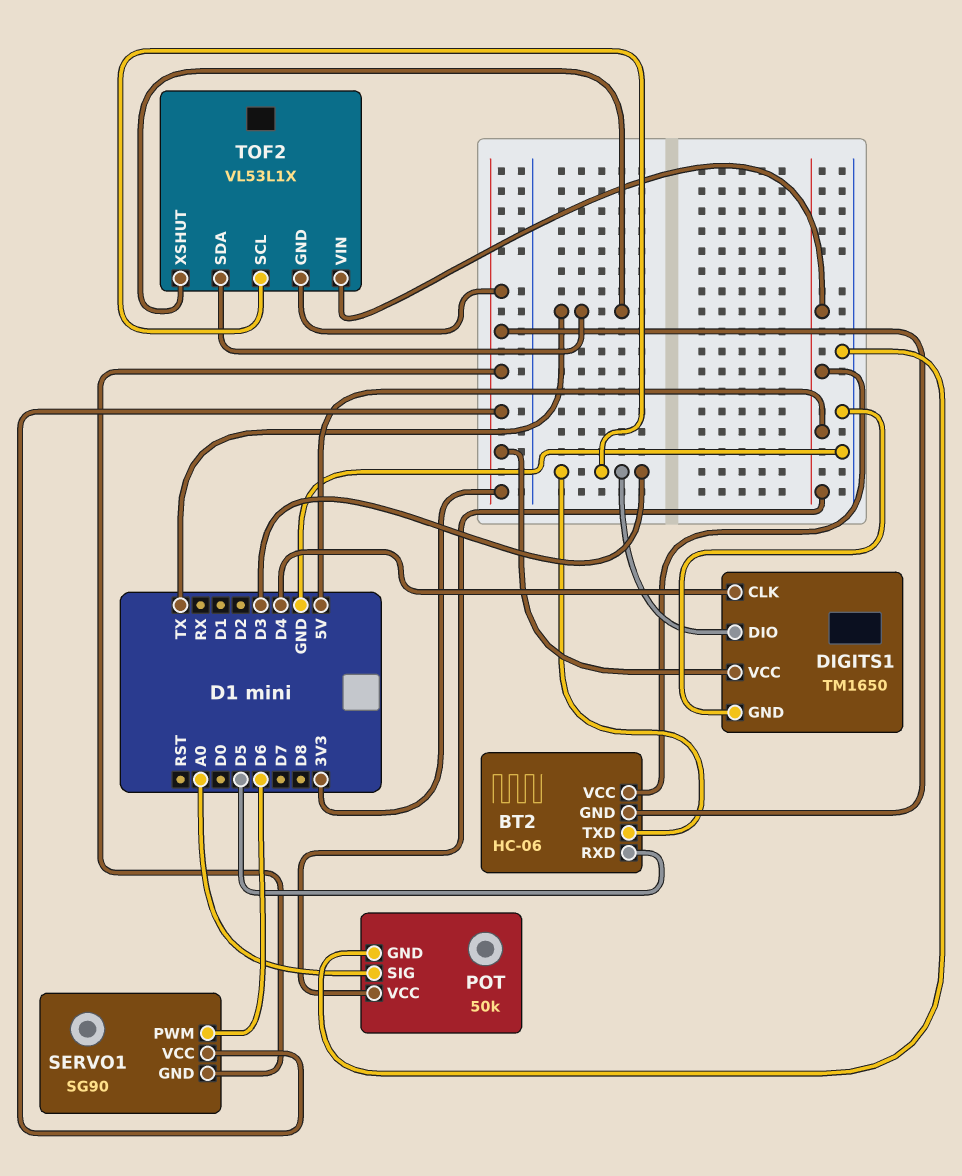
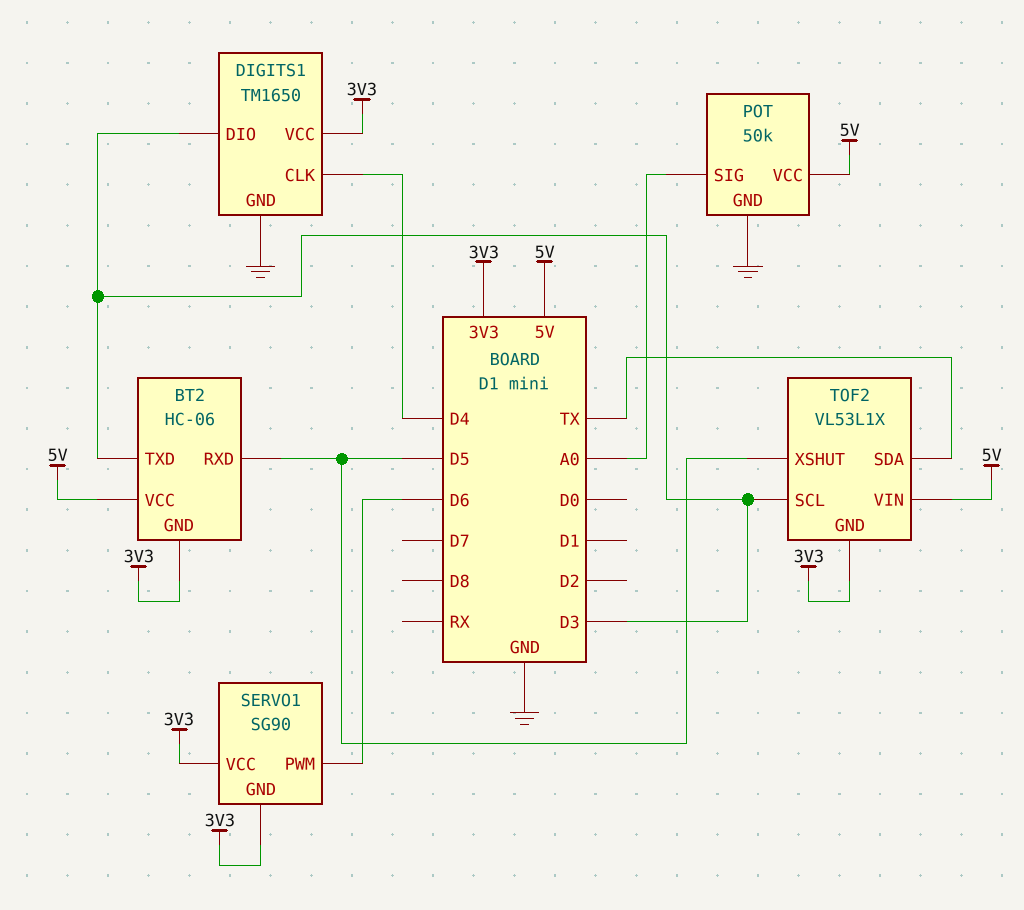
TOF2 pin XSHUT: TX -> D5

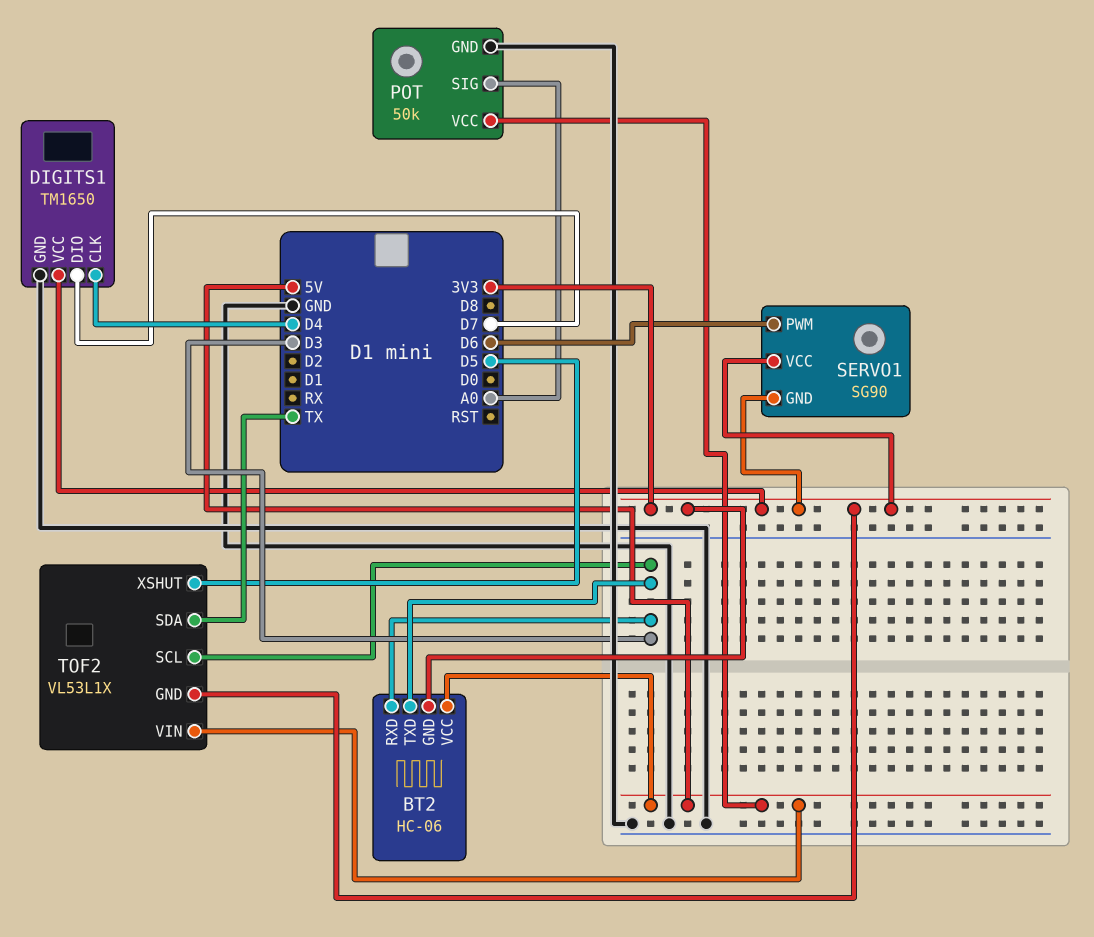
BT2 pin RXD: D5 -> D3
DIGITS1 pin DIO: D3 -> D7

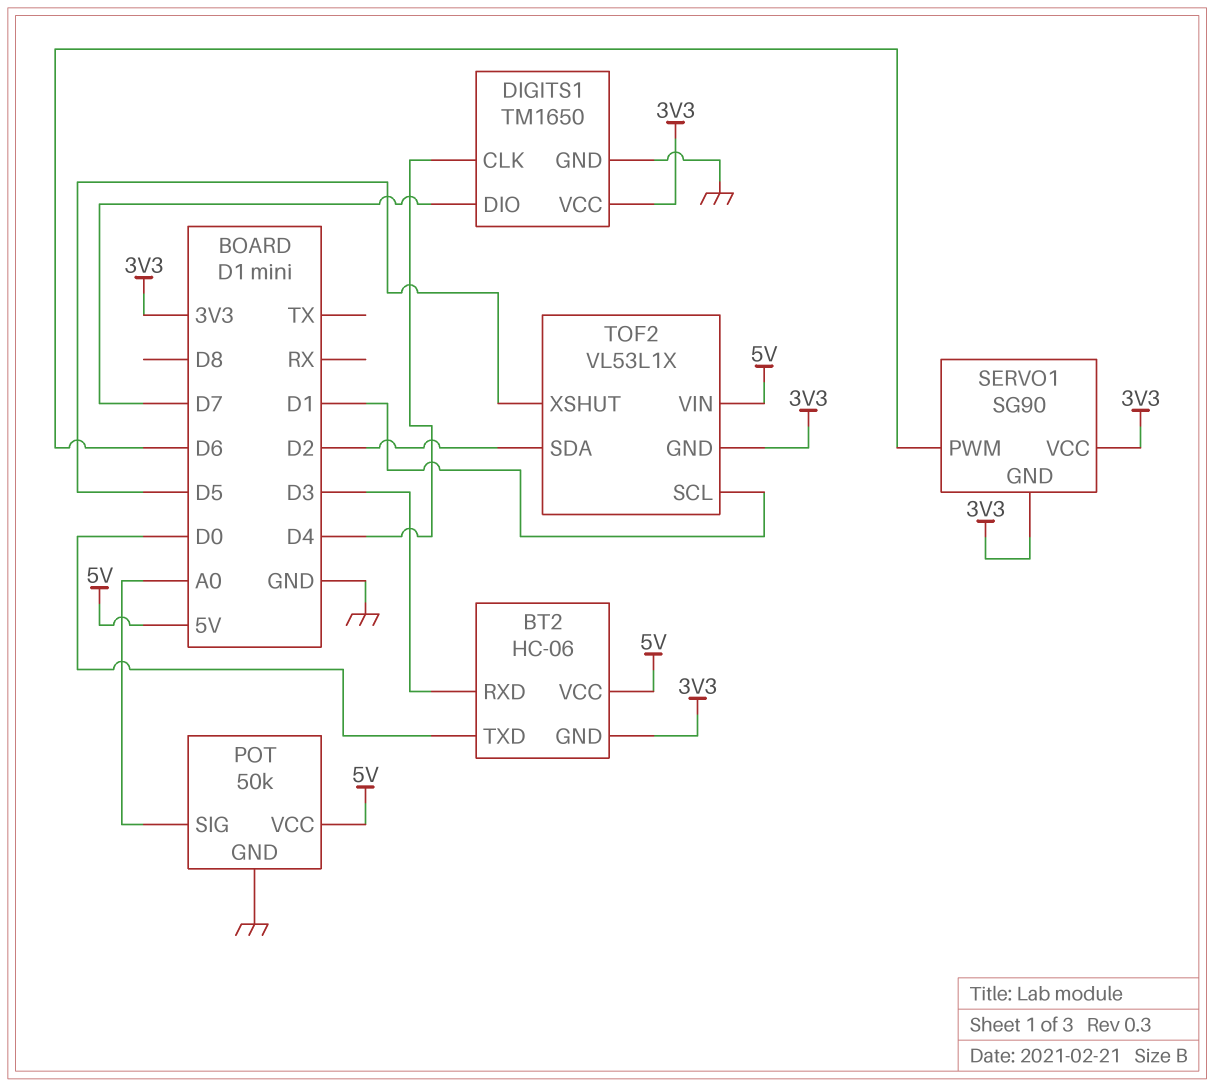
BT2 pin TXD: D3 -> D0
TOF2 pin SCL: D3 -> D1
TOF2 pin SDA: TX -> D2

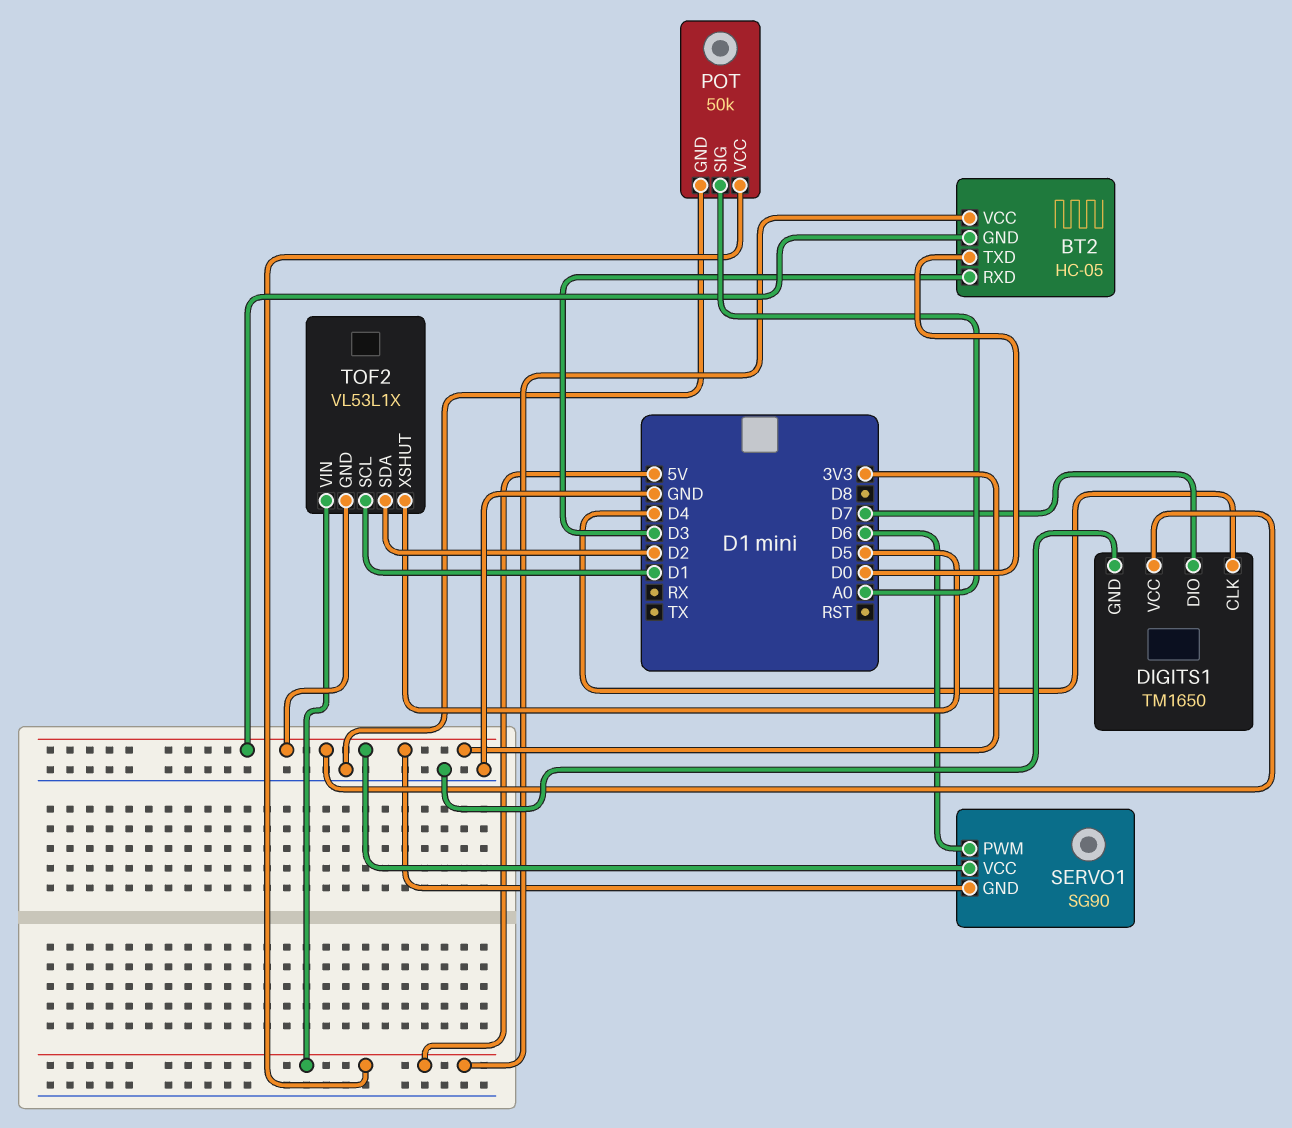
BT2: HC-06 -> HC-05

